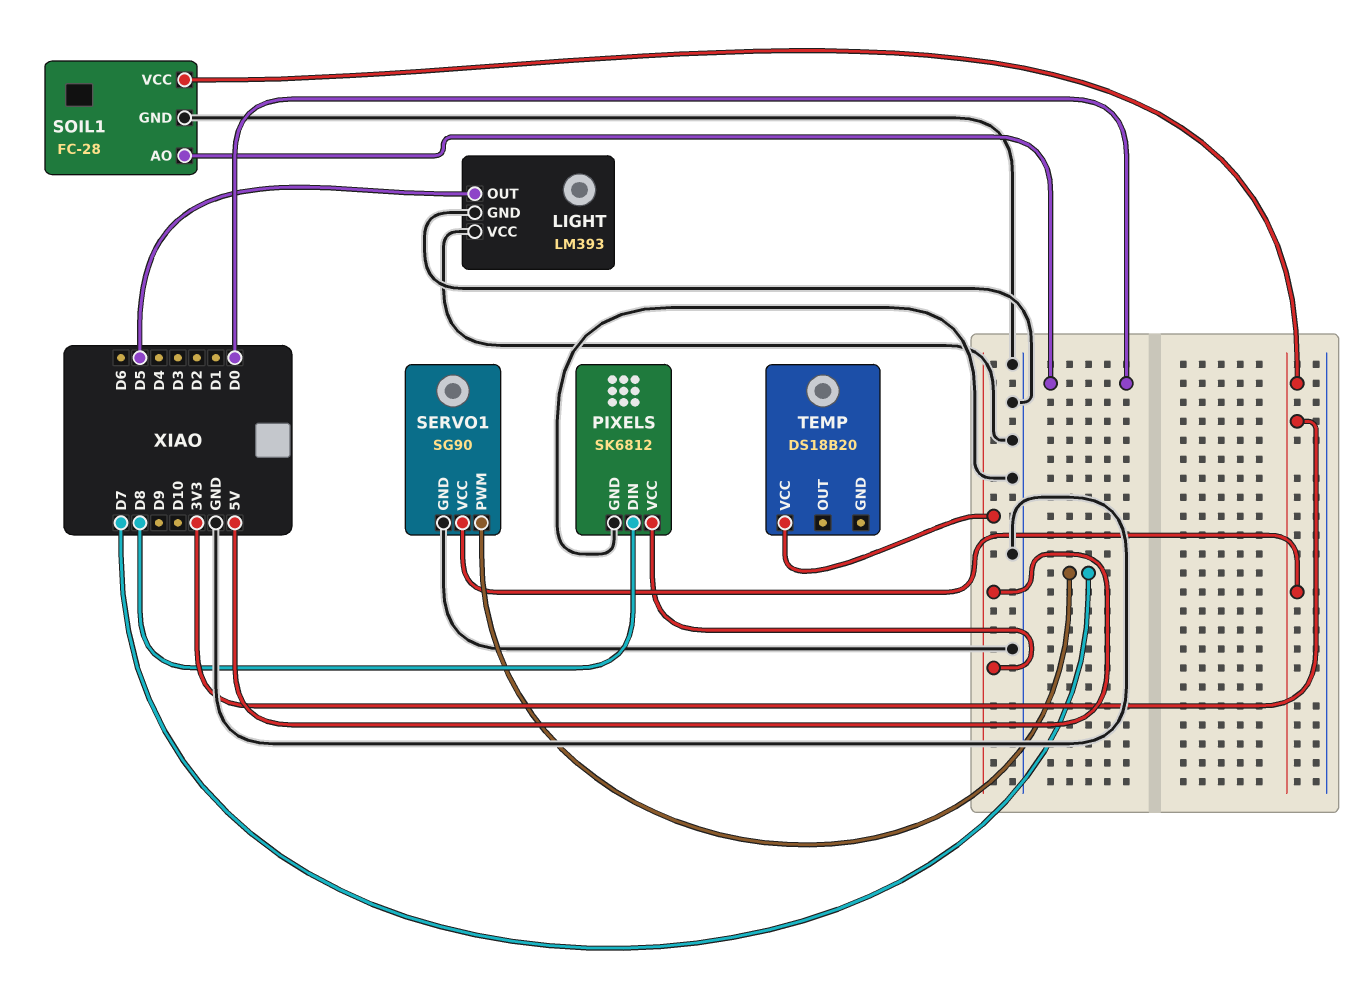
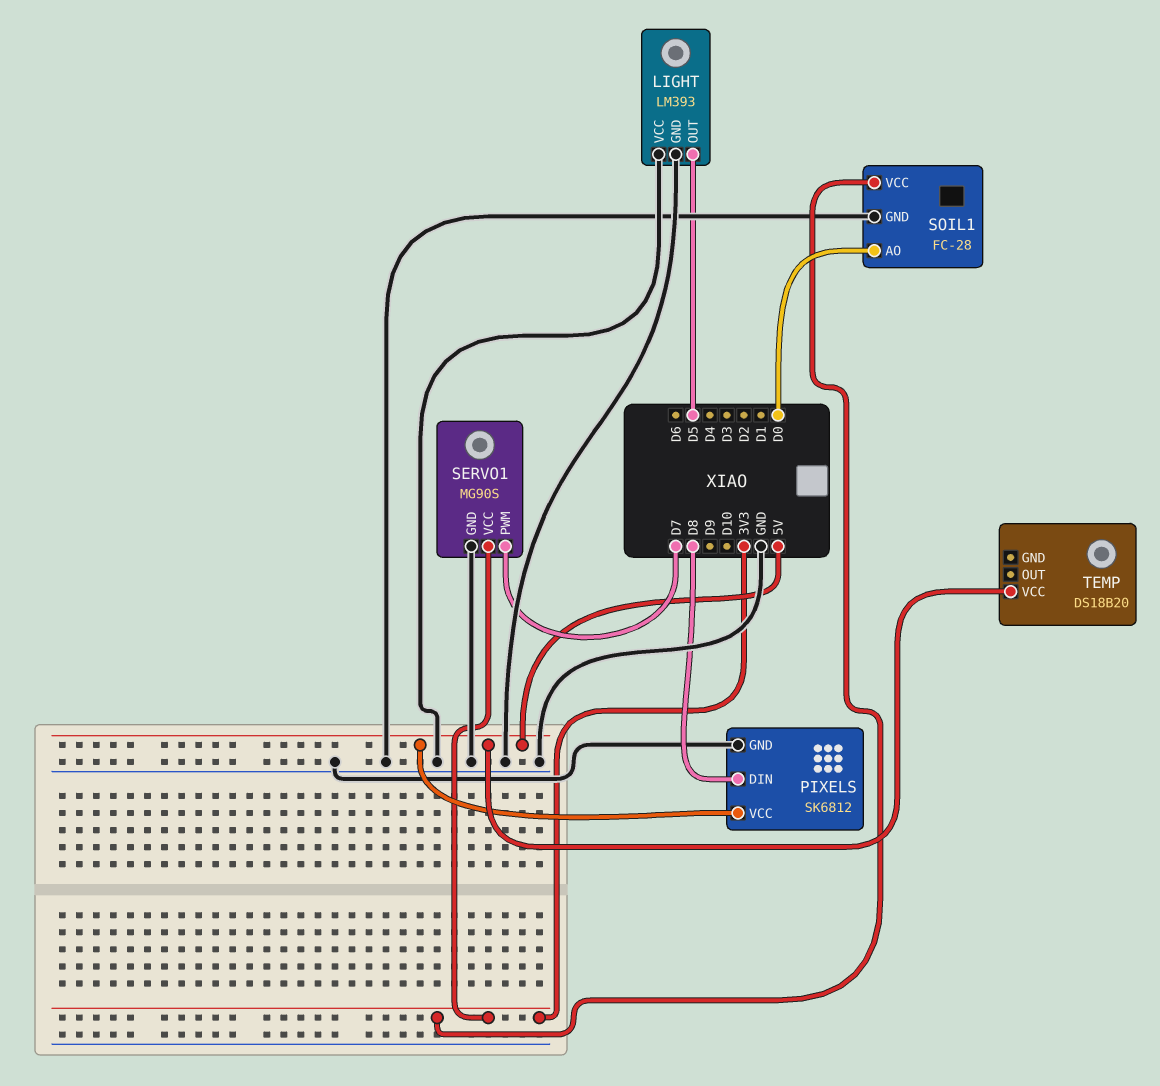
SERVO1: SG90 -> MG90S

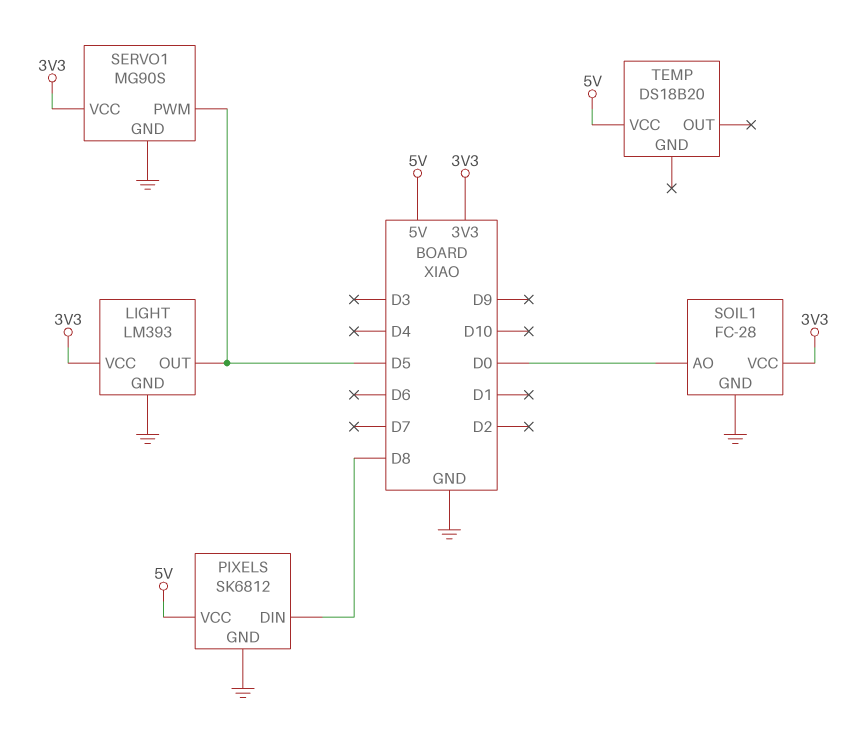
LIGHT pin VCC: GND -> 3V3
SERVO1 pin PWM: D7 -> D5

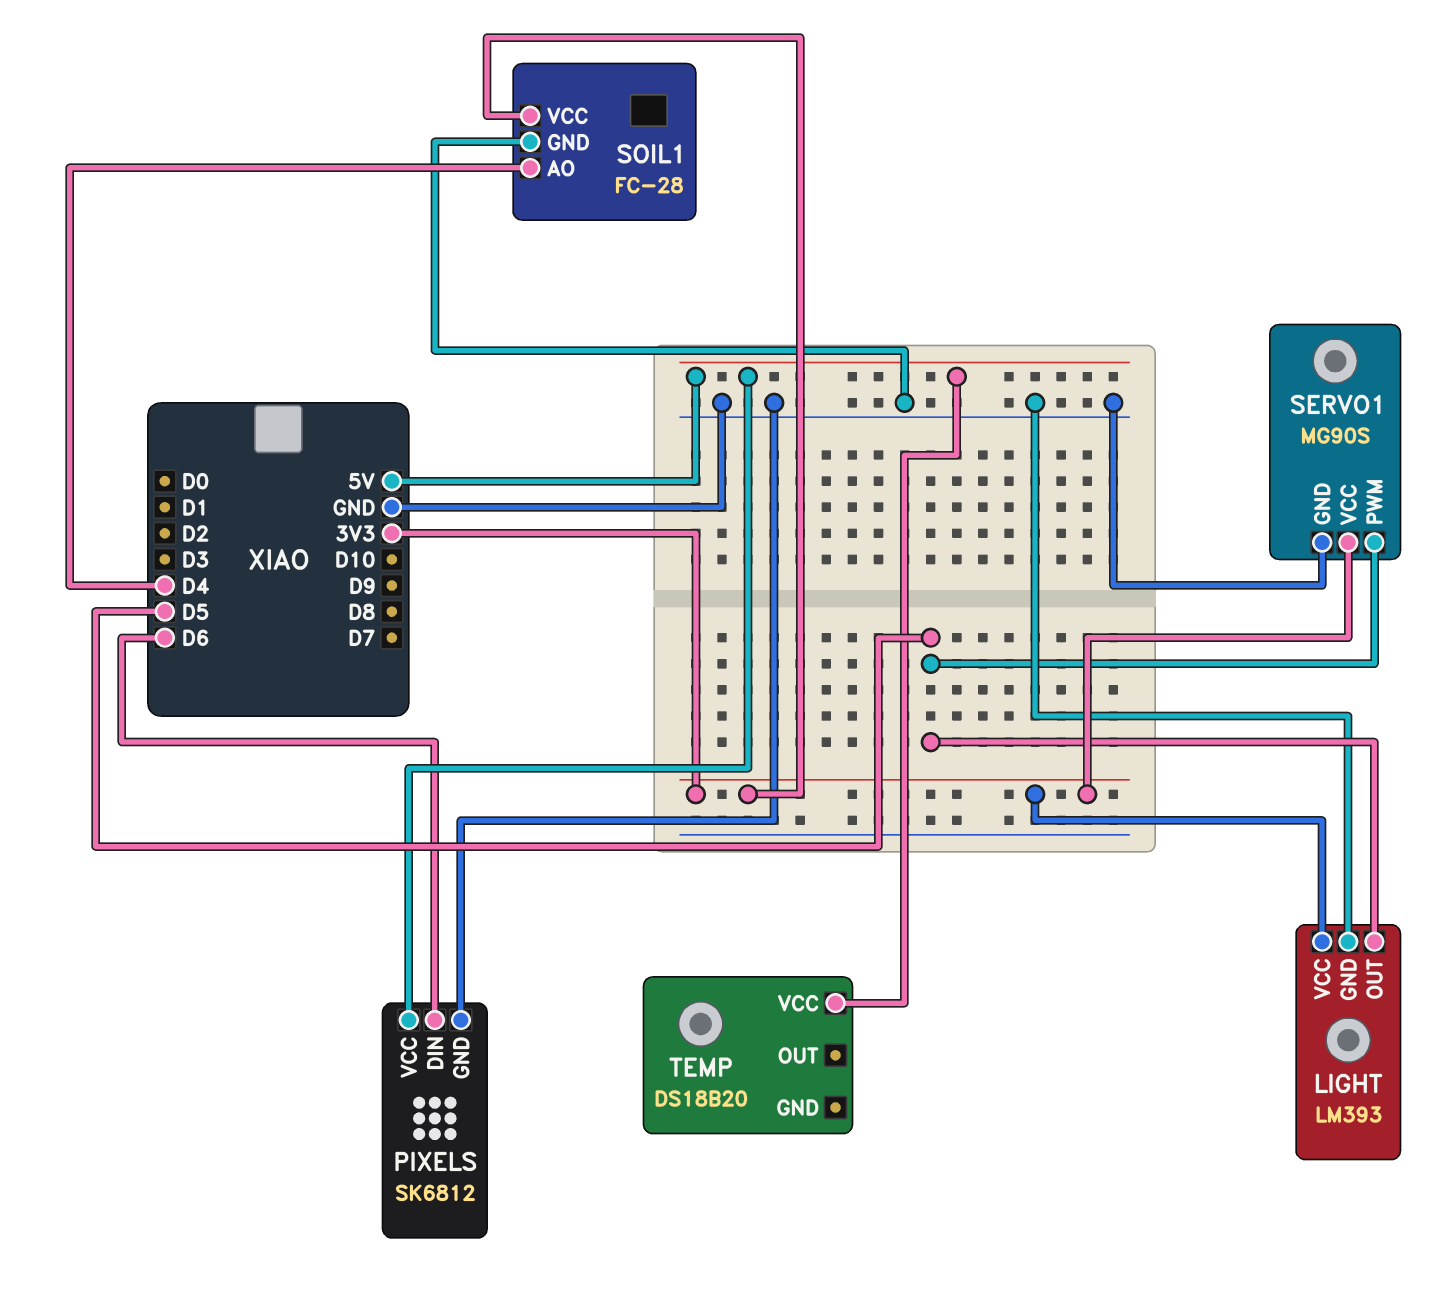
PIXELS pin DIN: D8 -> D6
SOIL1 pin AO: D0 -> D4

